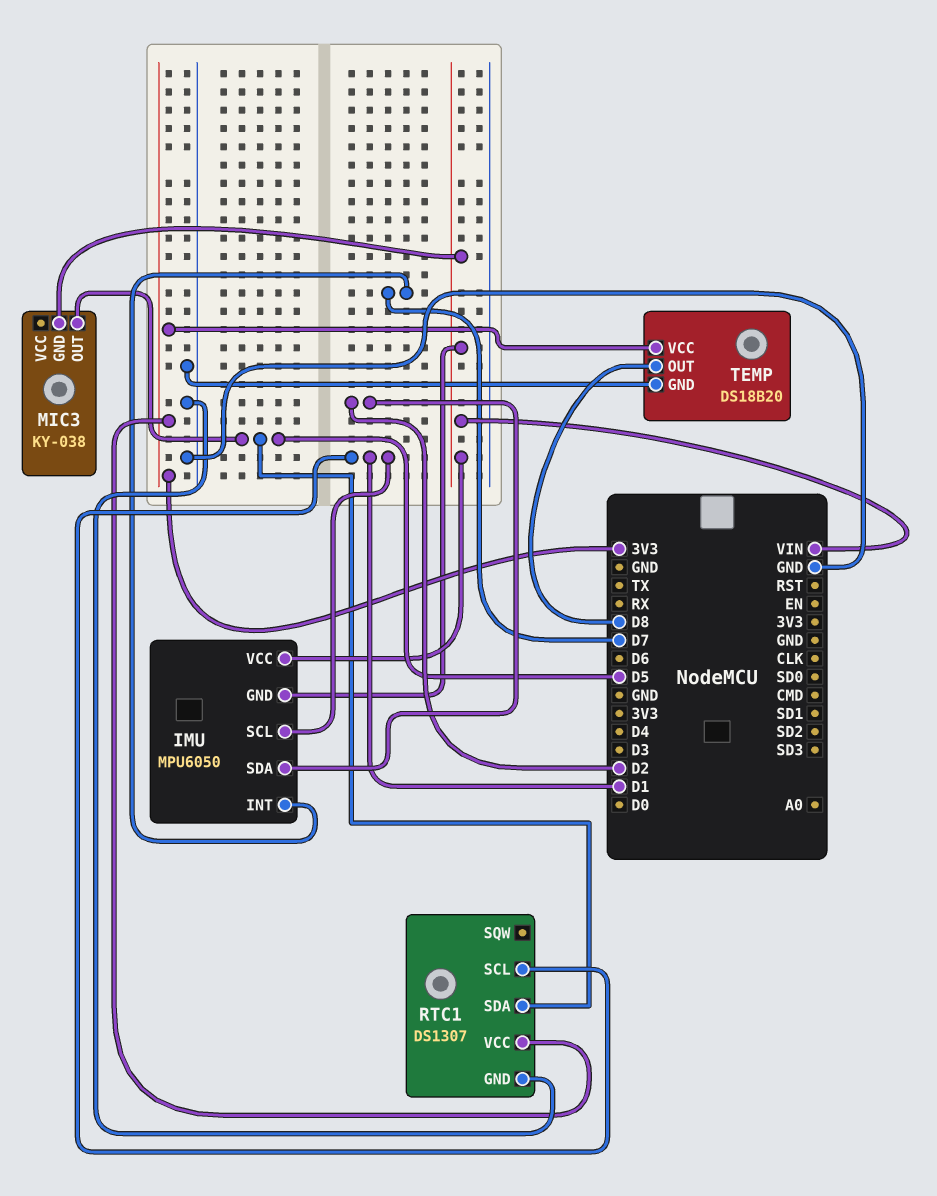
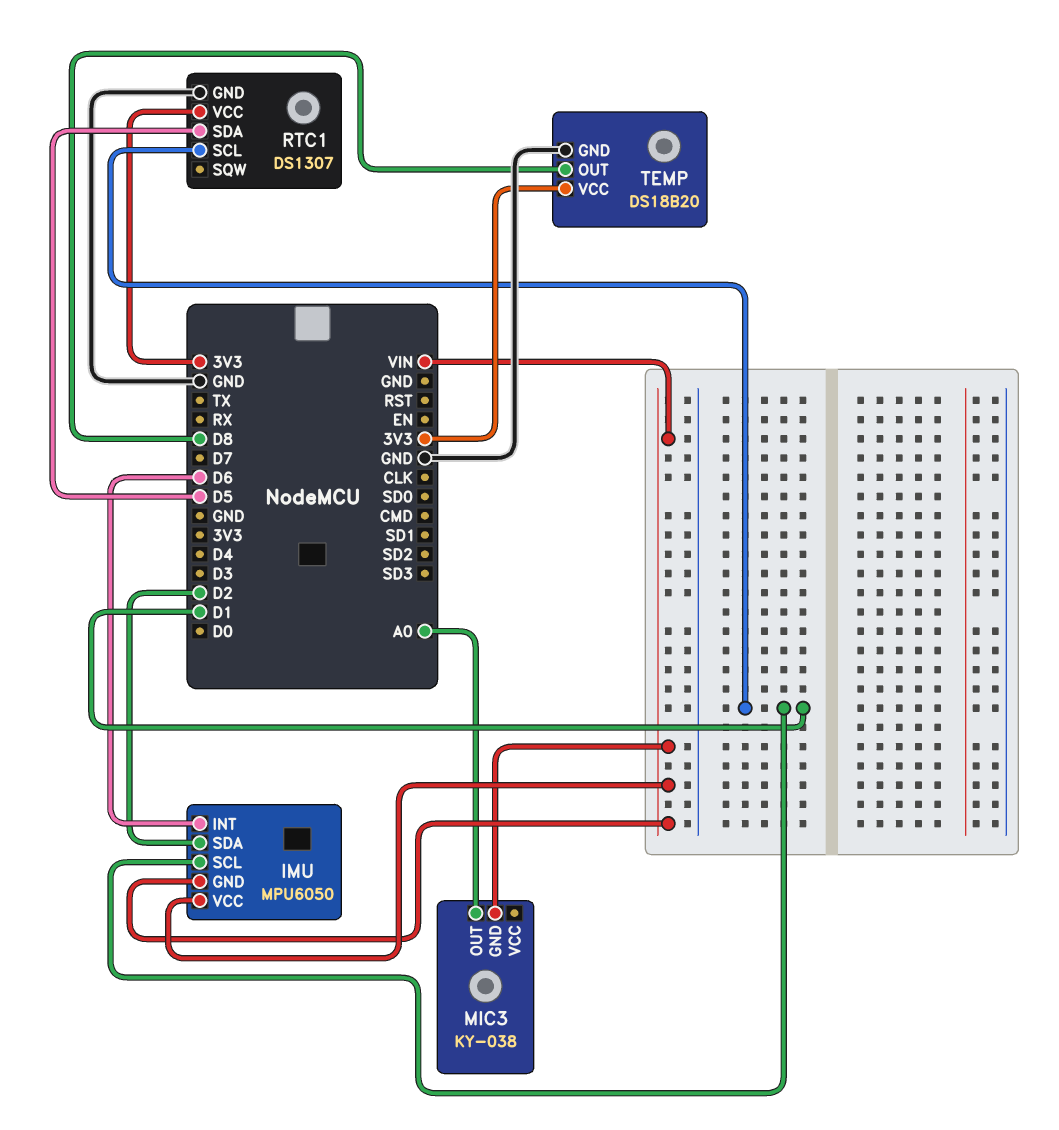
IMU pin INT: D7 -> D6
MIC3 pin OUT: D5 -> A0

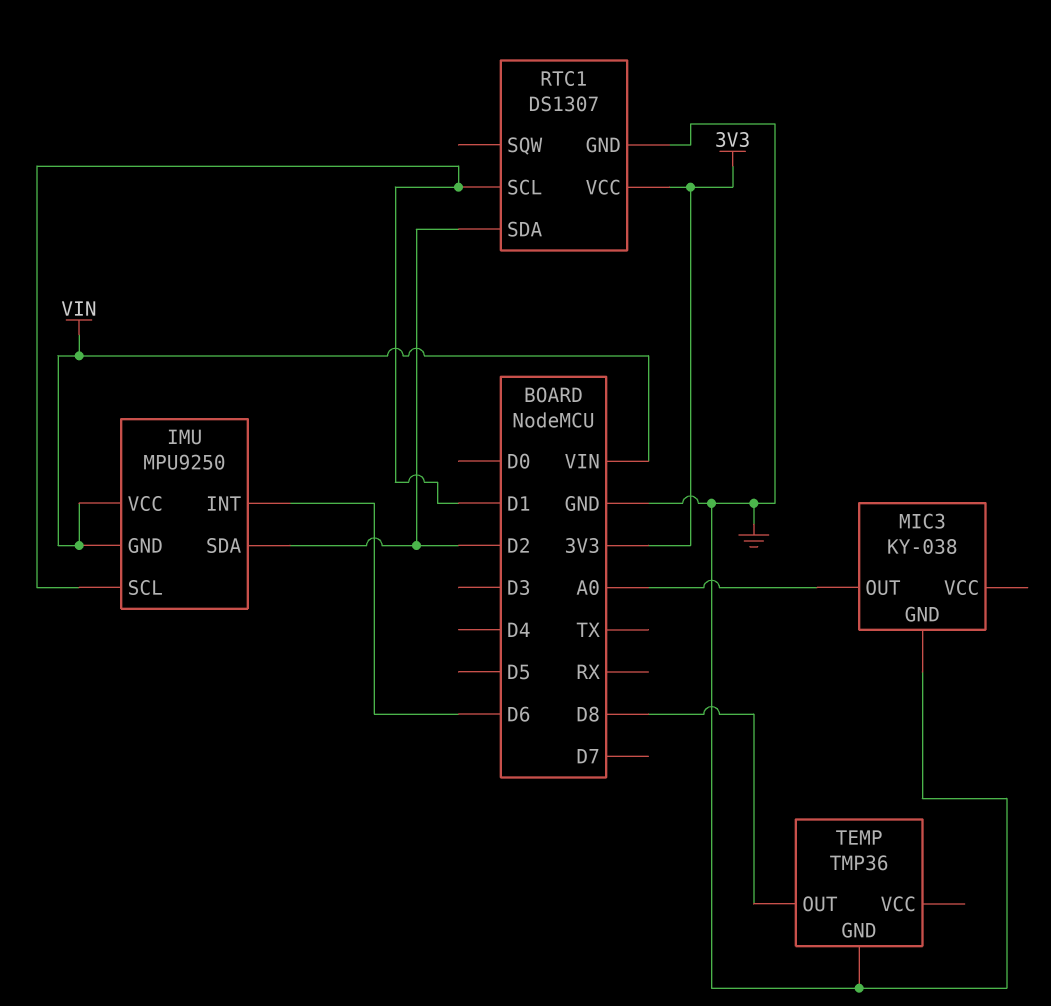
IMU: MPU6050 -> MPU9250
MIC3 pin GND: VIN -> GND
RTC1 pin SDA: D5 -> D2
TEMP: DS18B20 -> TMP36
TEMP pin VCC: 3V3 -> none

